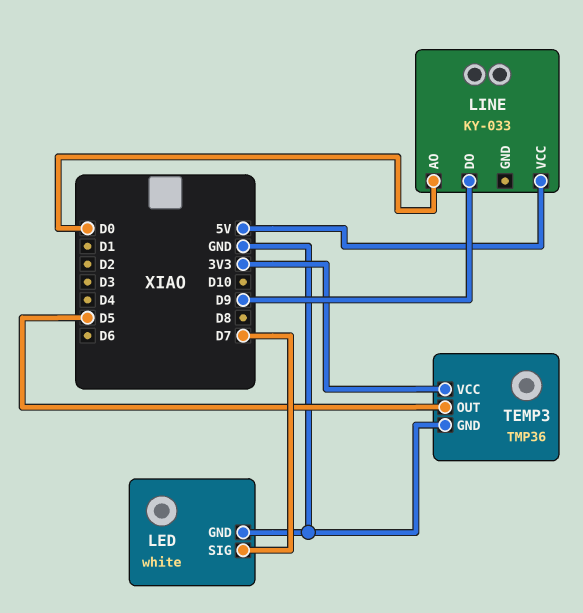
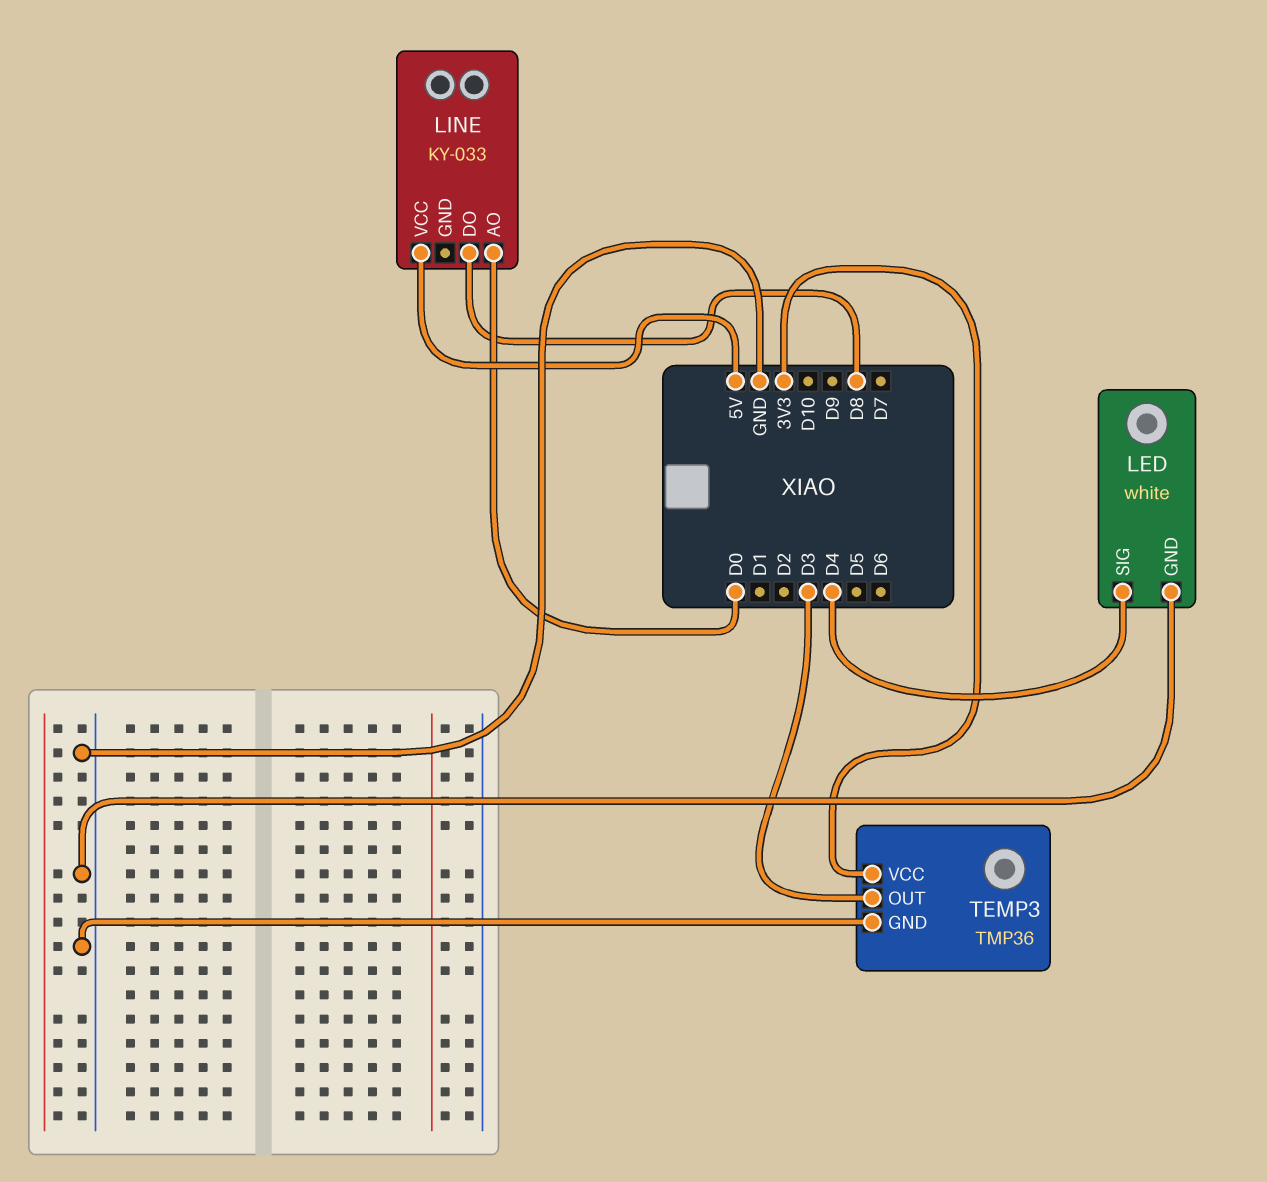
LED pin SIG: D7 -> D4
LINE pin DO: D9 -> D8
TEMP3 pin OUT: D5 -> D3

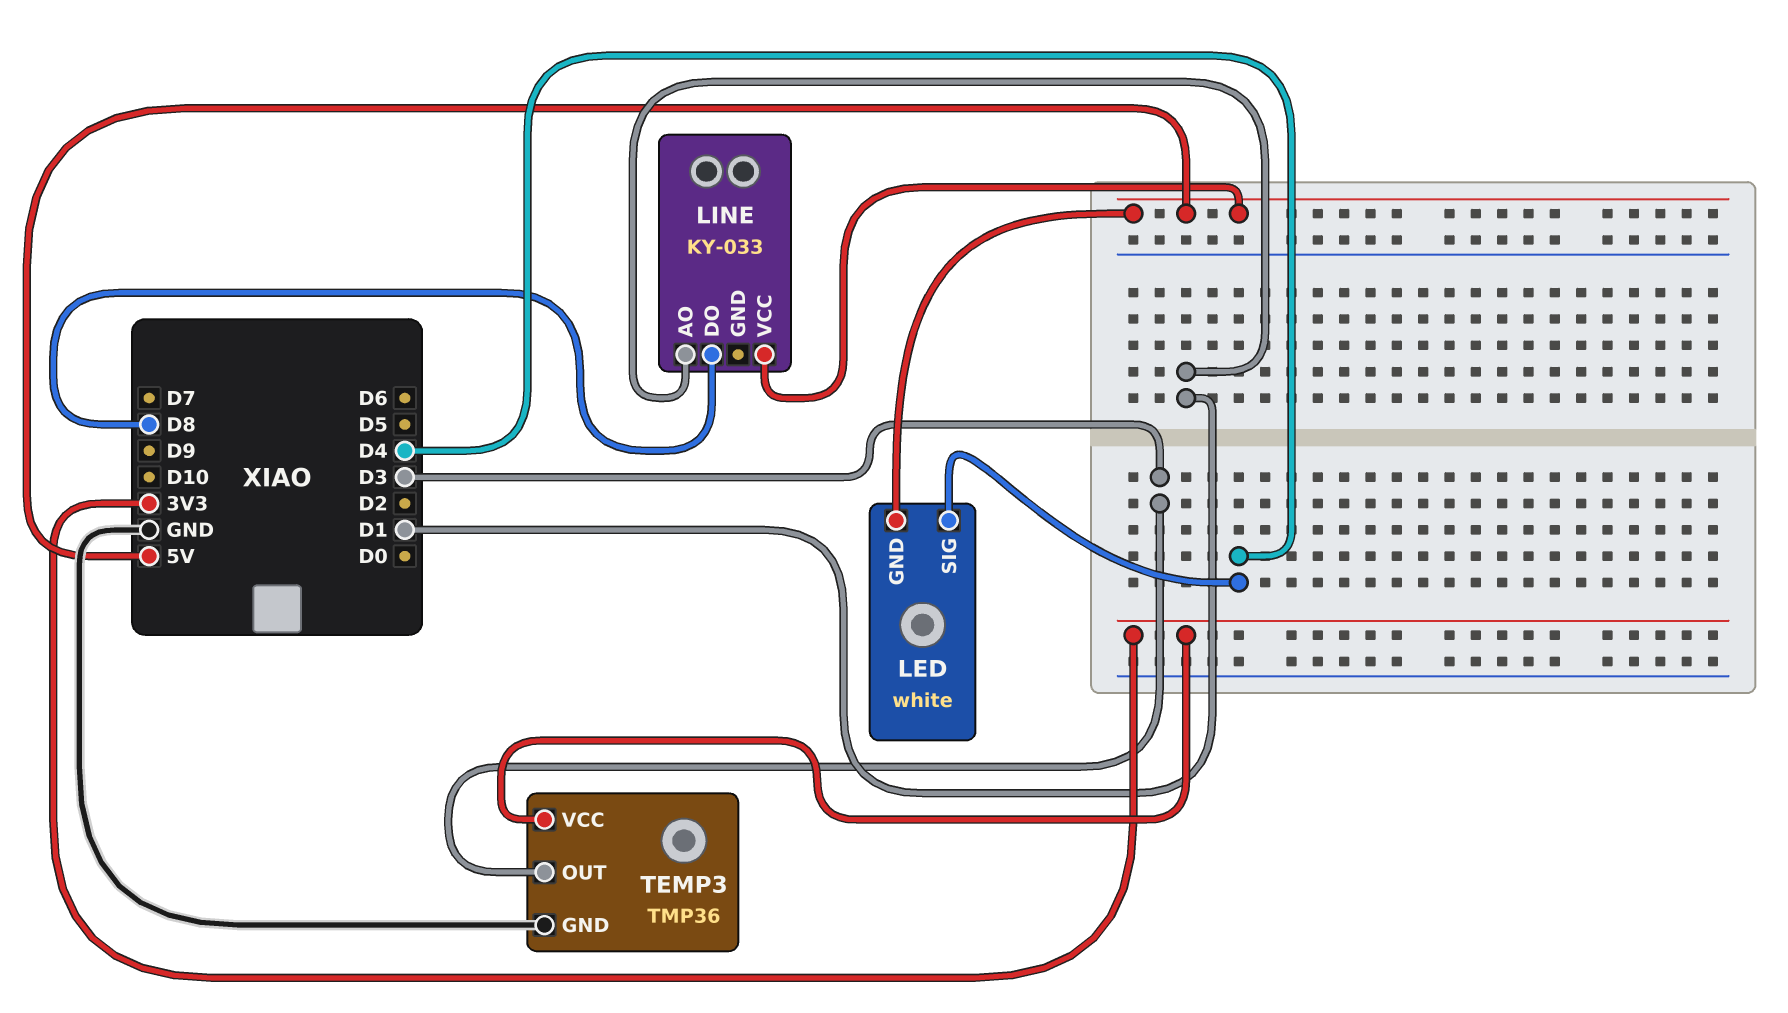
LED pin GND: GND -> 5V
LINE pin AO: D0 -> D1

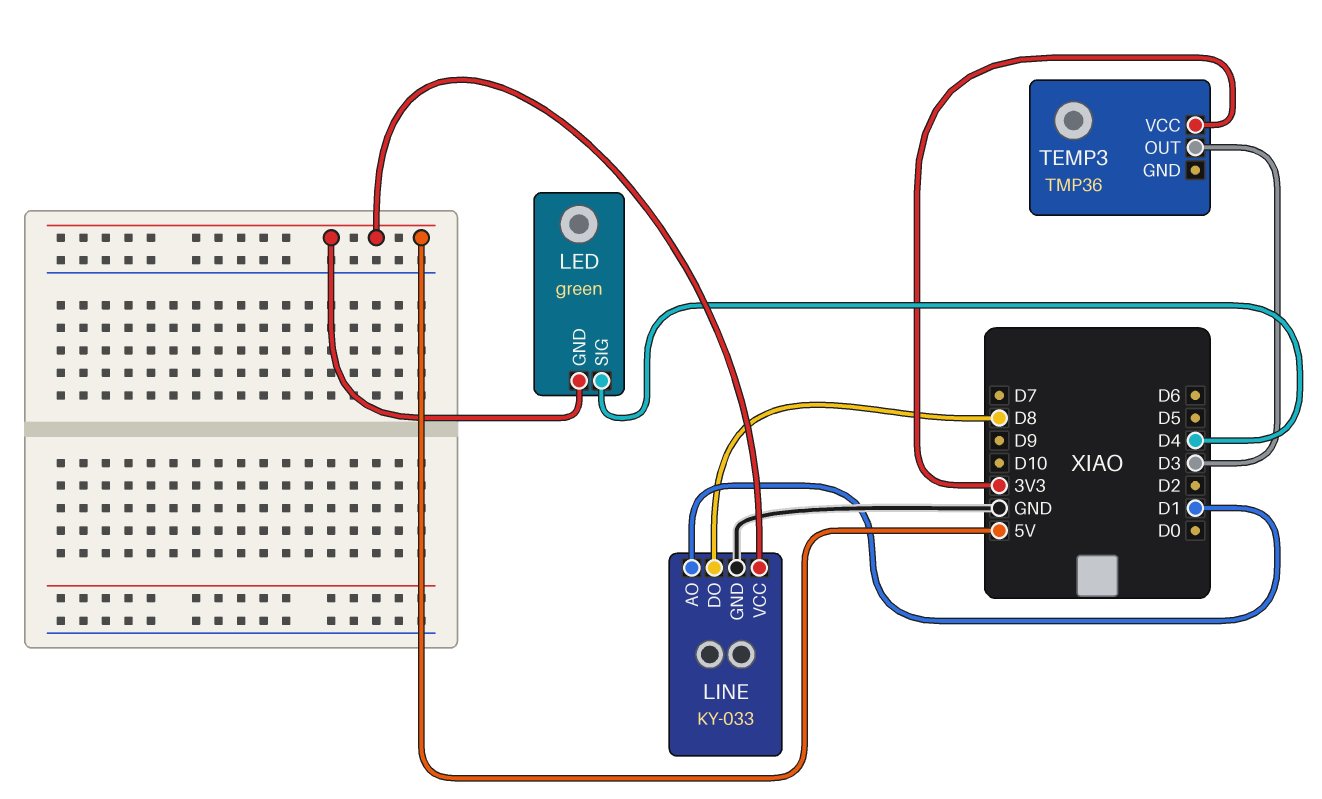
LED: white -> green
LINE pin GND: none -> GND
TEMP3 pin GND: GND -> none

